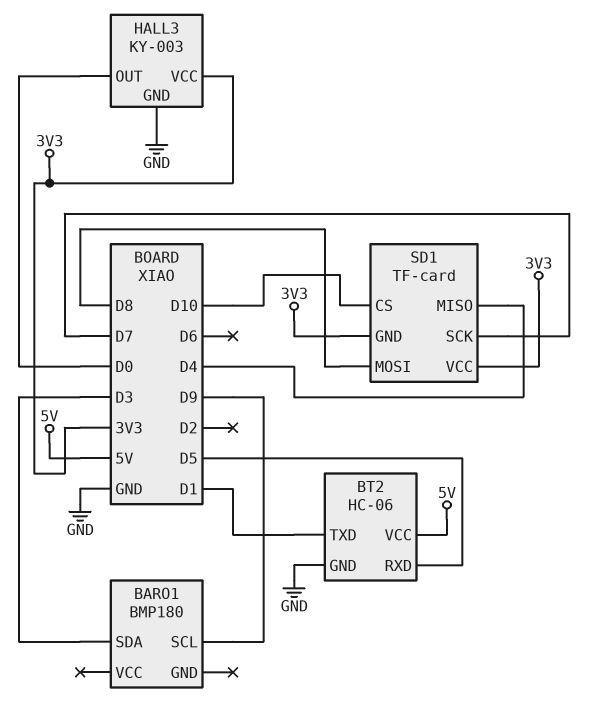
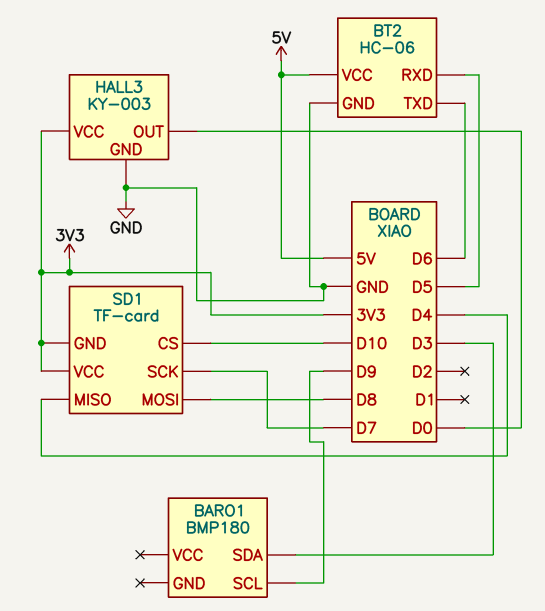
BT2 pin TXD: D1 -> D6

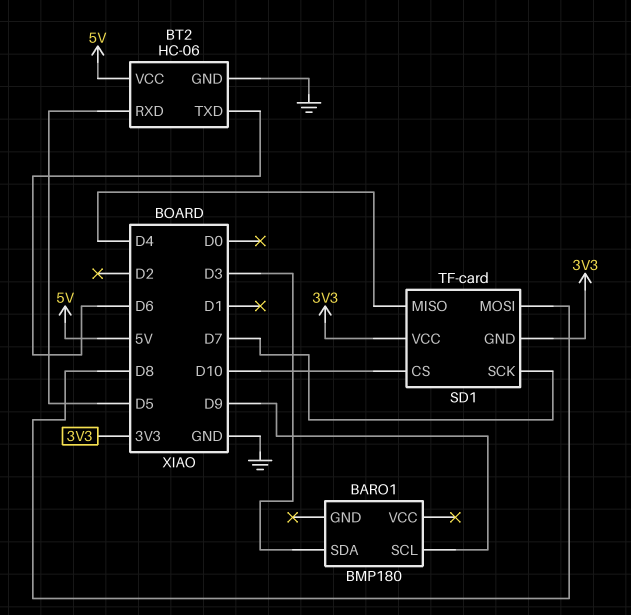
HALL3: KY-003 -> none
HALL3 pin GND: GND -> none
HALL3 pin OUT: D0 -> none
HALL3 pin VCC: 3V3 -> none

